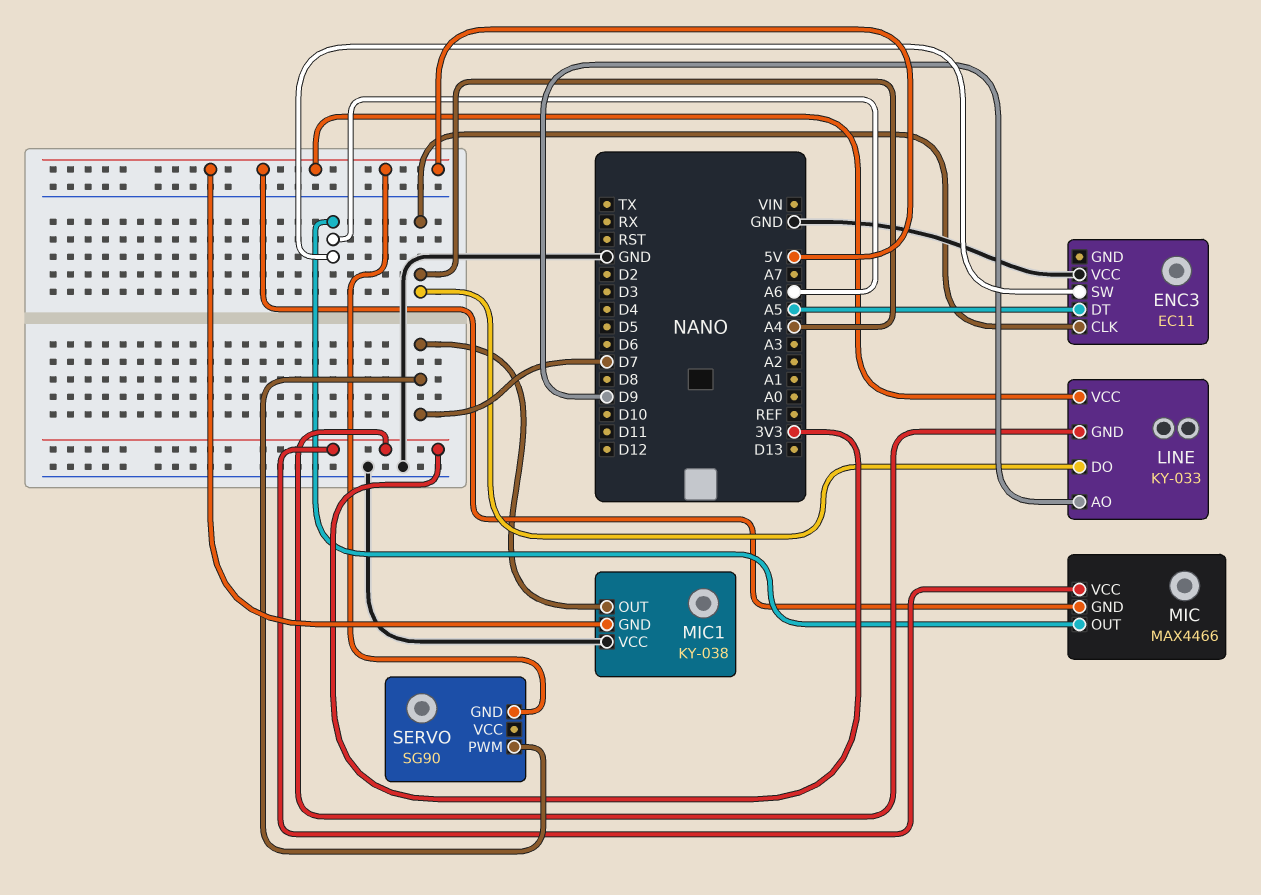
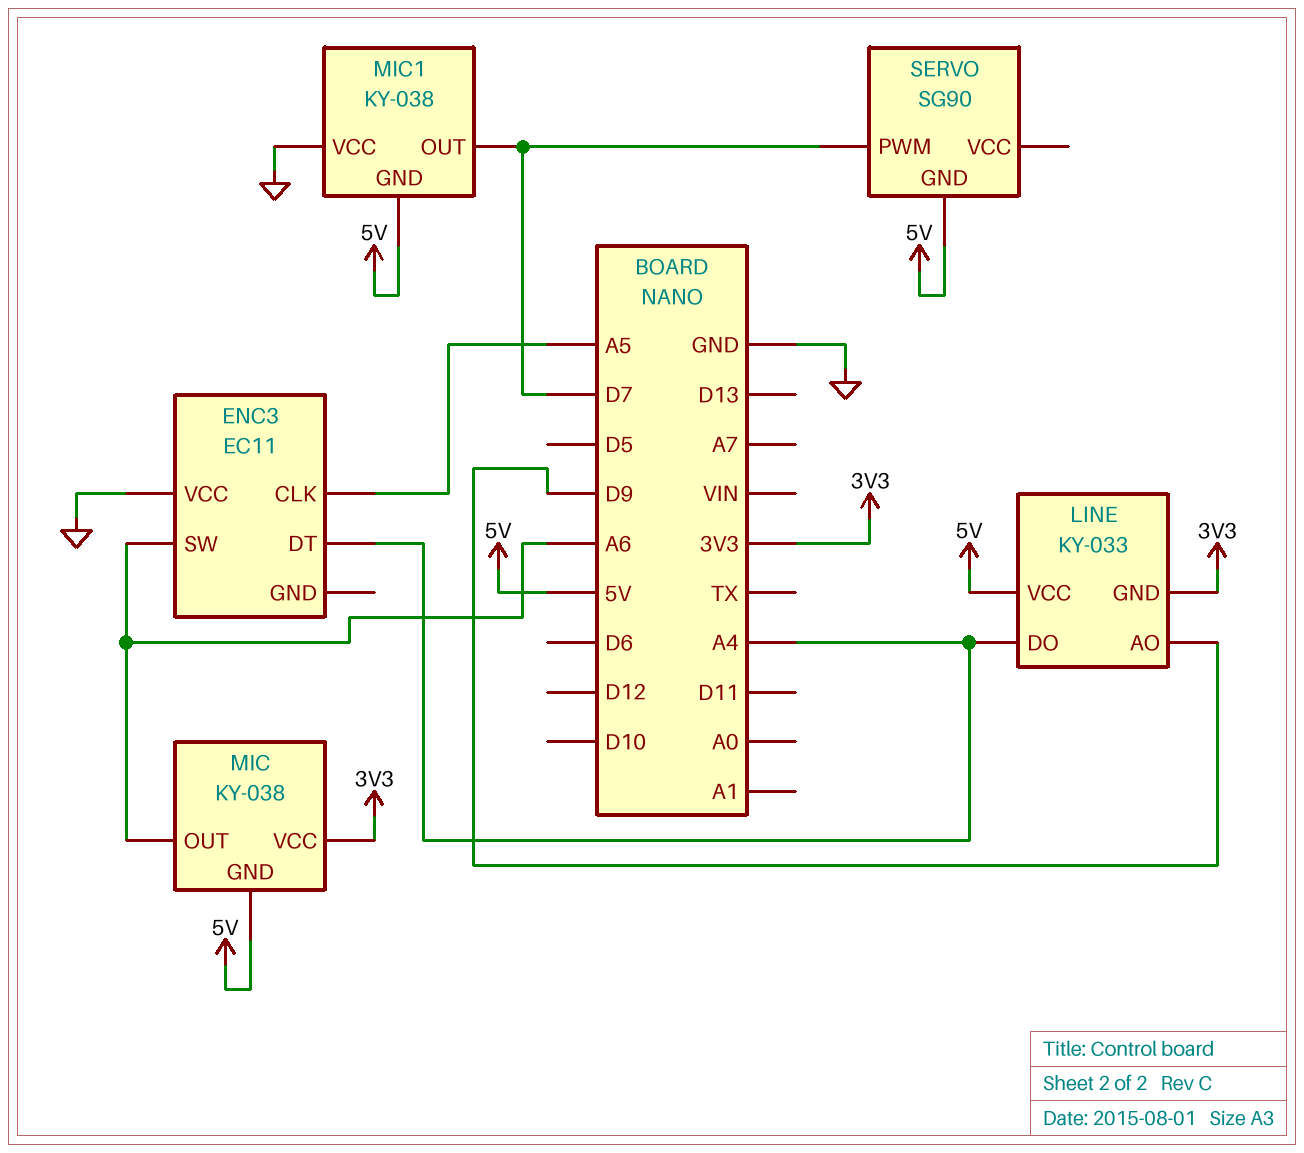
ENC3 pin CLK: A4 -> A5
ENC3 pin DT: A5 -> A4
MIC: MAX4466 -> KY-038

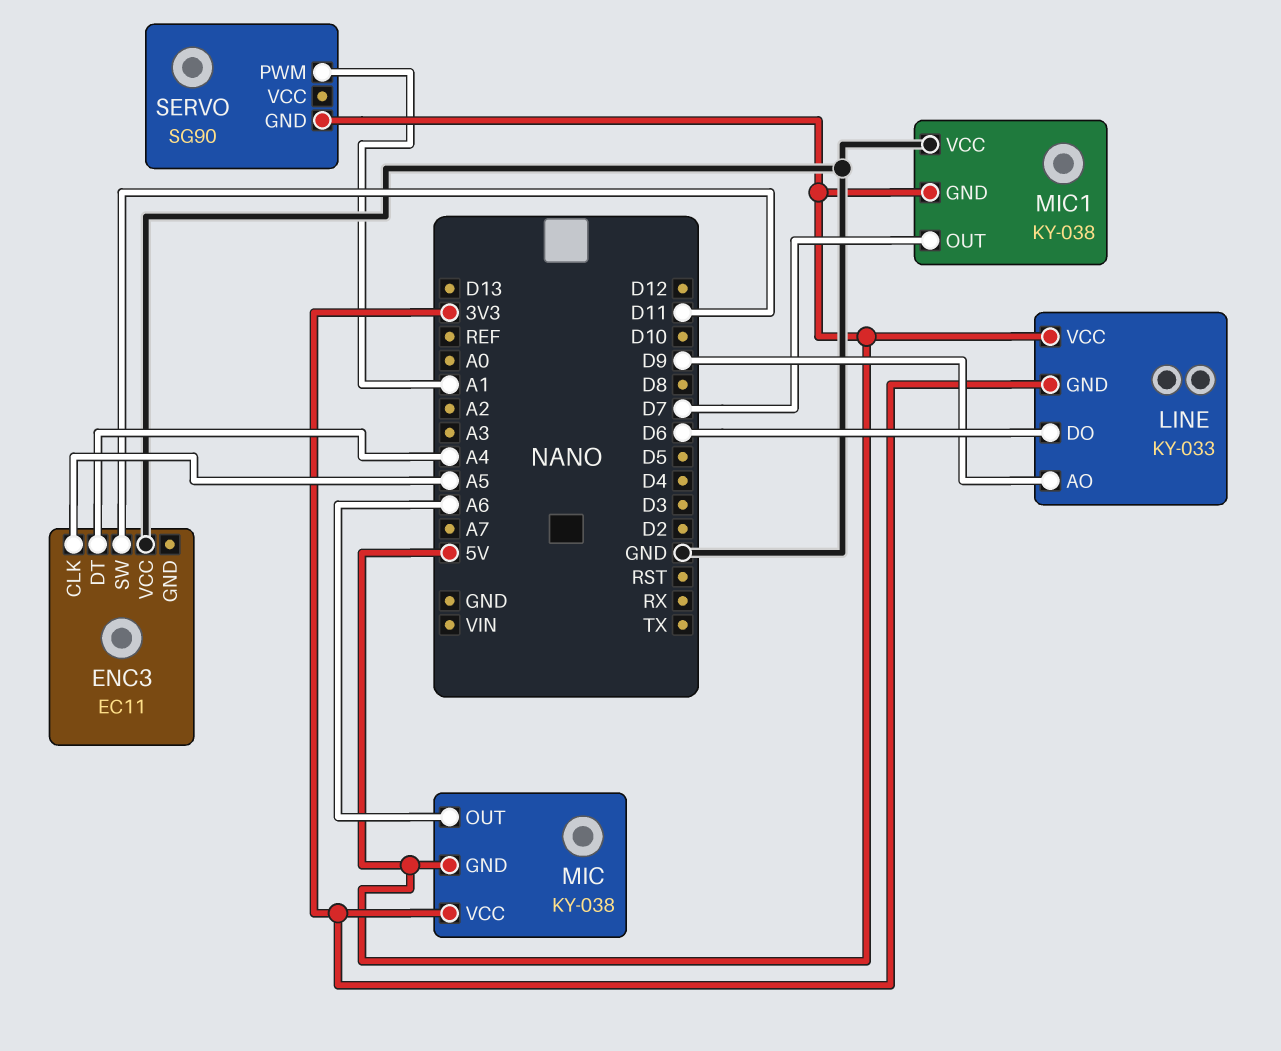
ENC3 pin SW: A6 -> D11
LINE pin DO: A4 -> D6
SERVO pin PWM: D7 -> A1

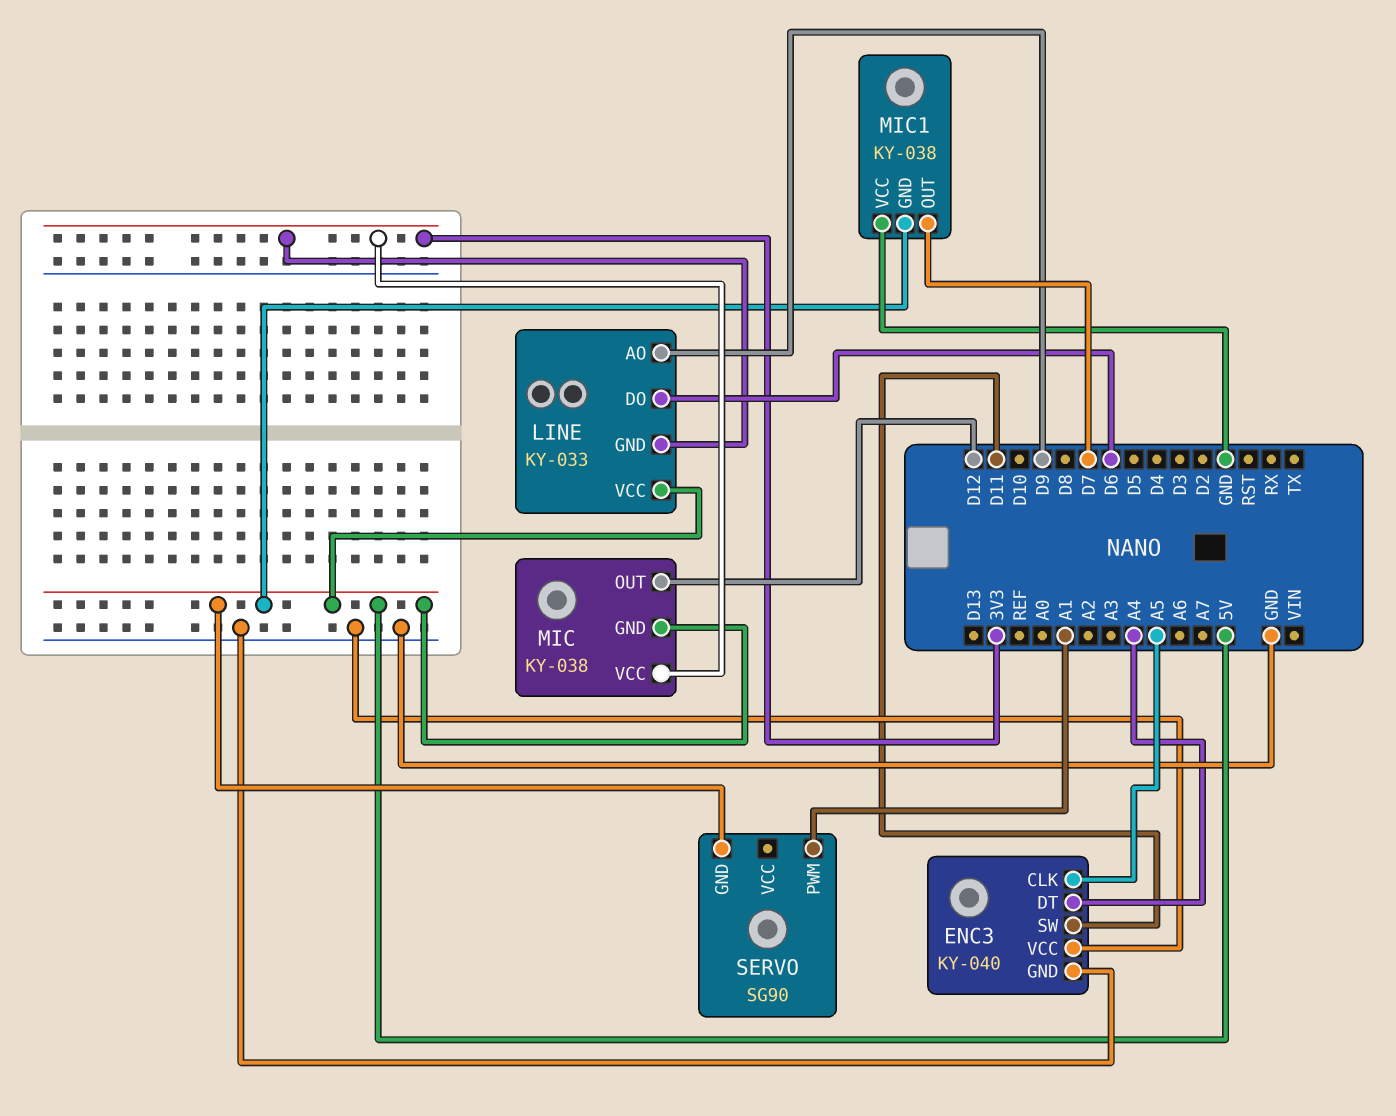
ENC3: EC11 -> KY-040
ENC3 pin GND: none -> GND
MIC pin OUT: A6 -> D12

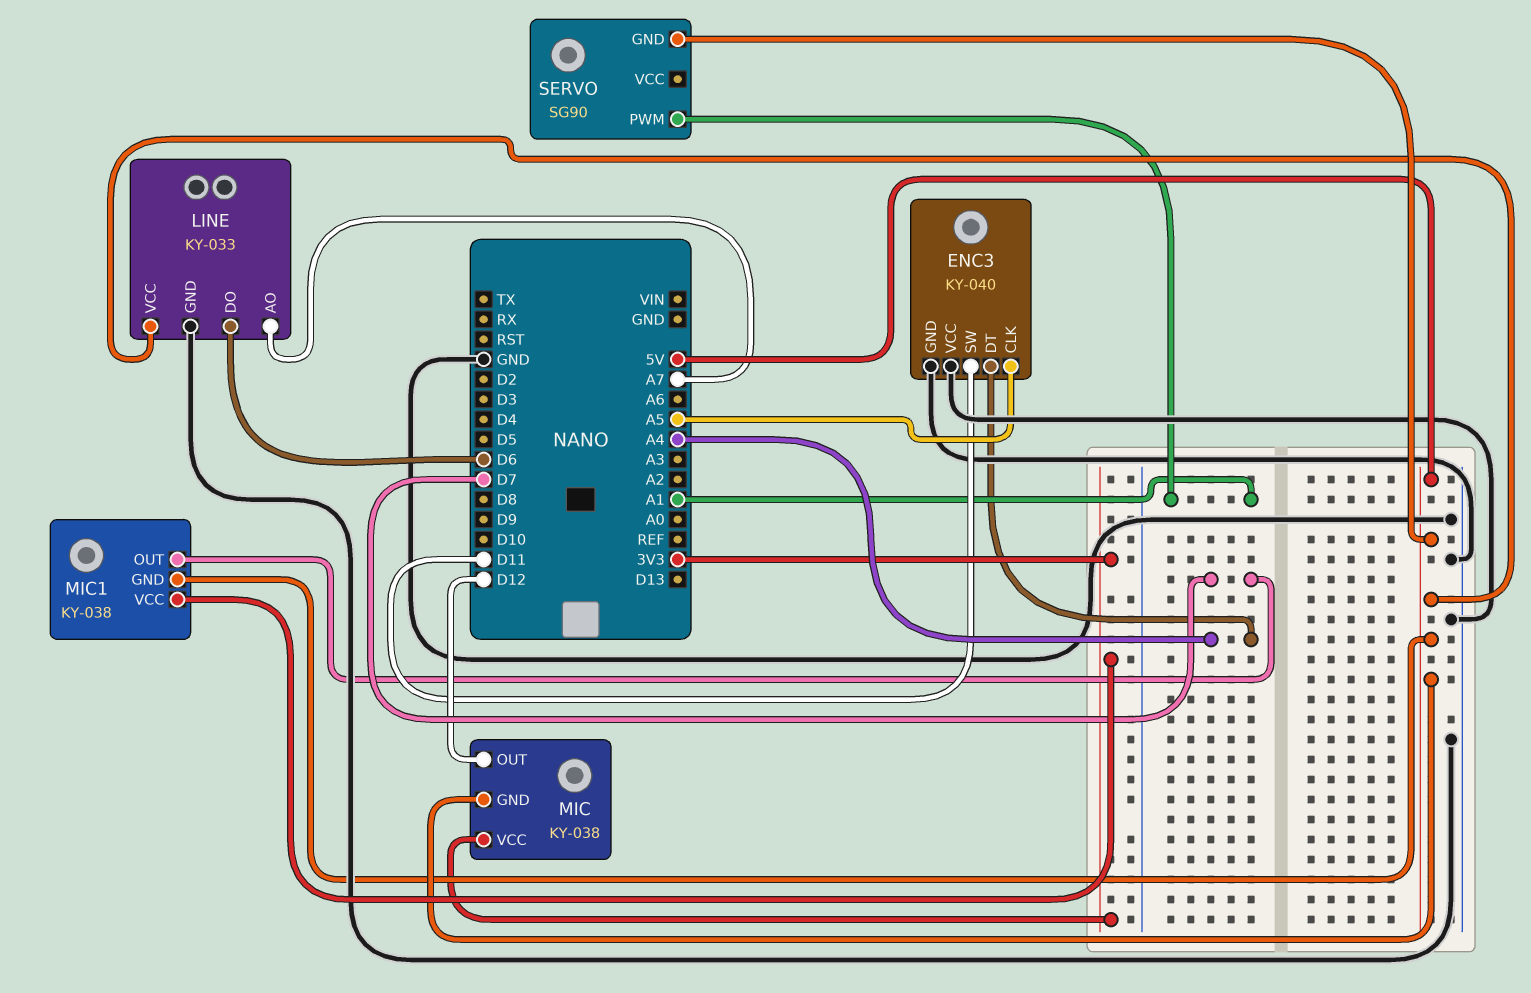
LINE pin AO: D9 -> A7
LINE pin GND: 3V3 -> GND
MIC1 pin VCC: GND -> 3V3

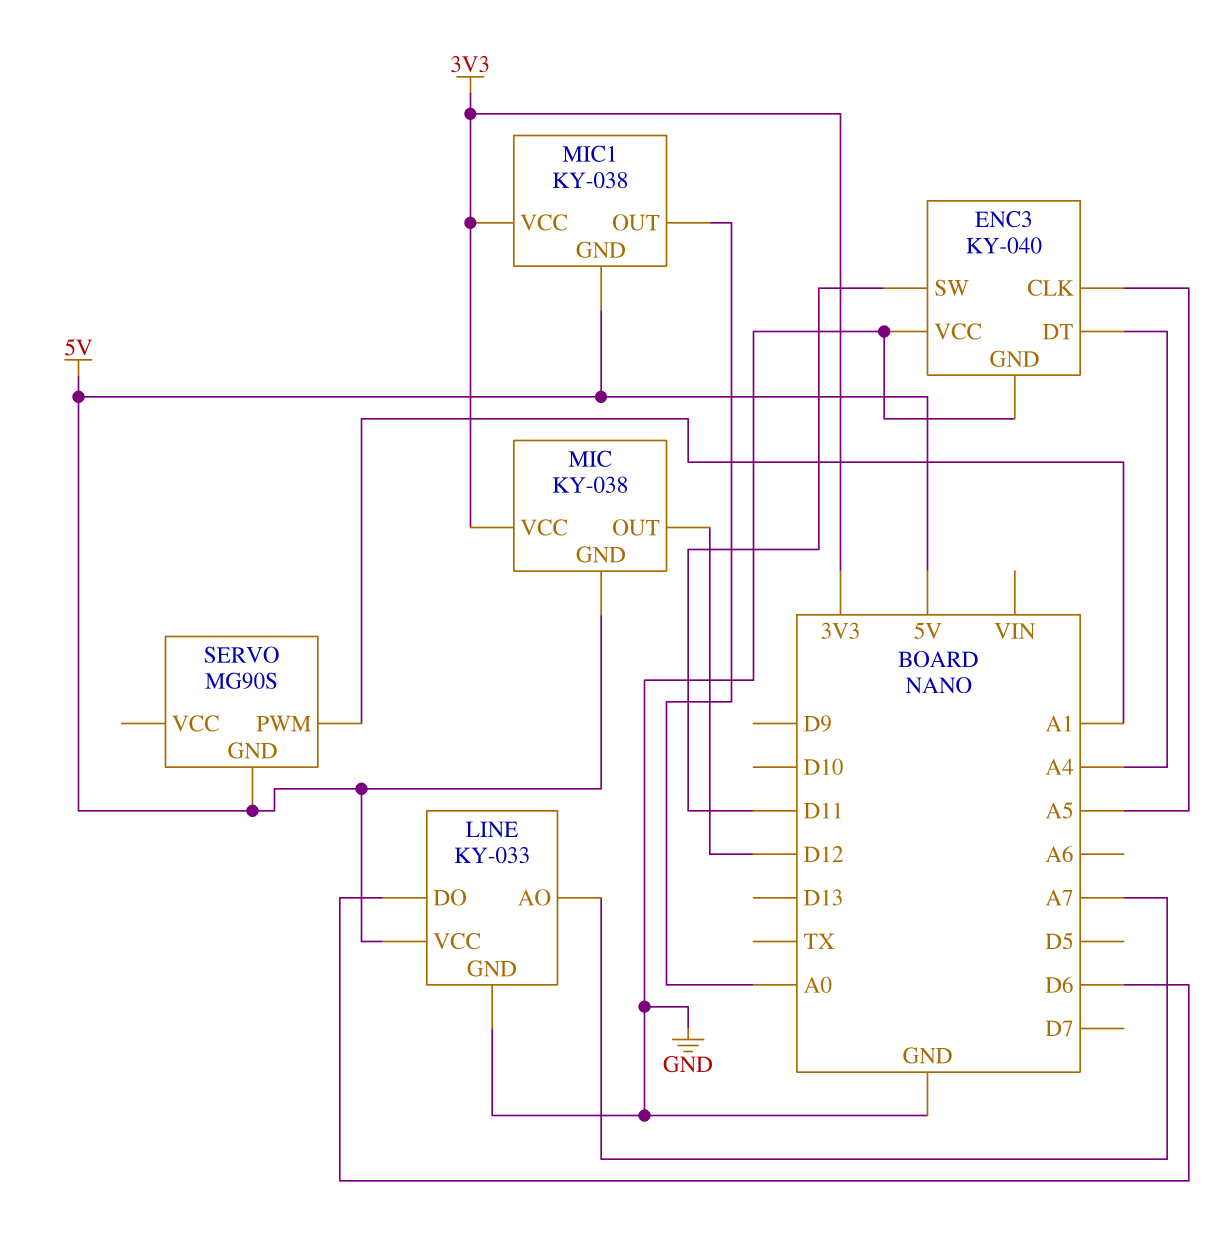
MIC1 pin OUT: D7 -> A0
SERVO: SG90 -> MG90S

